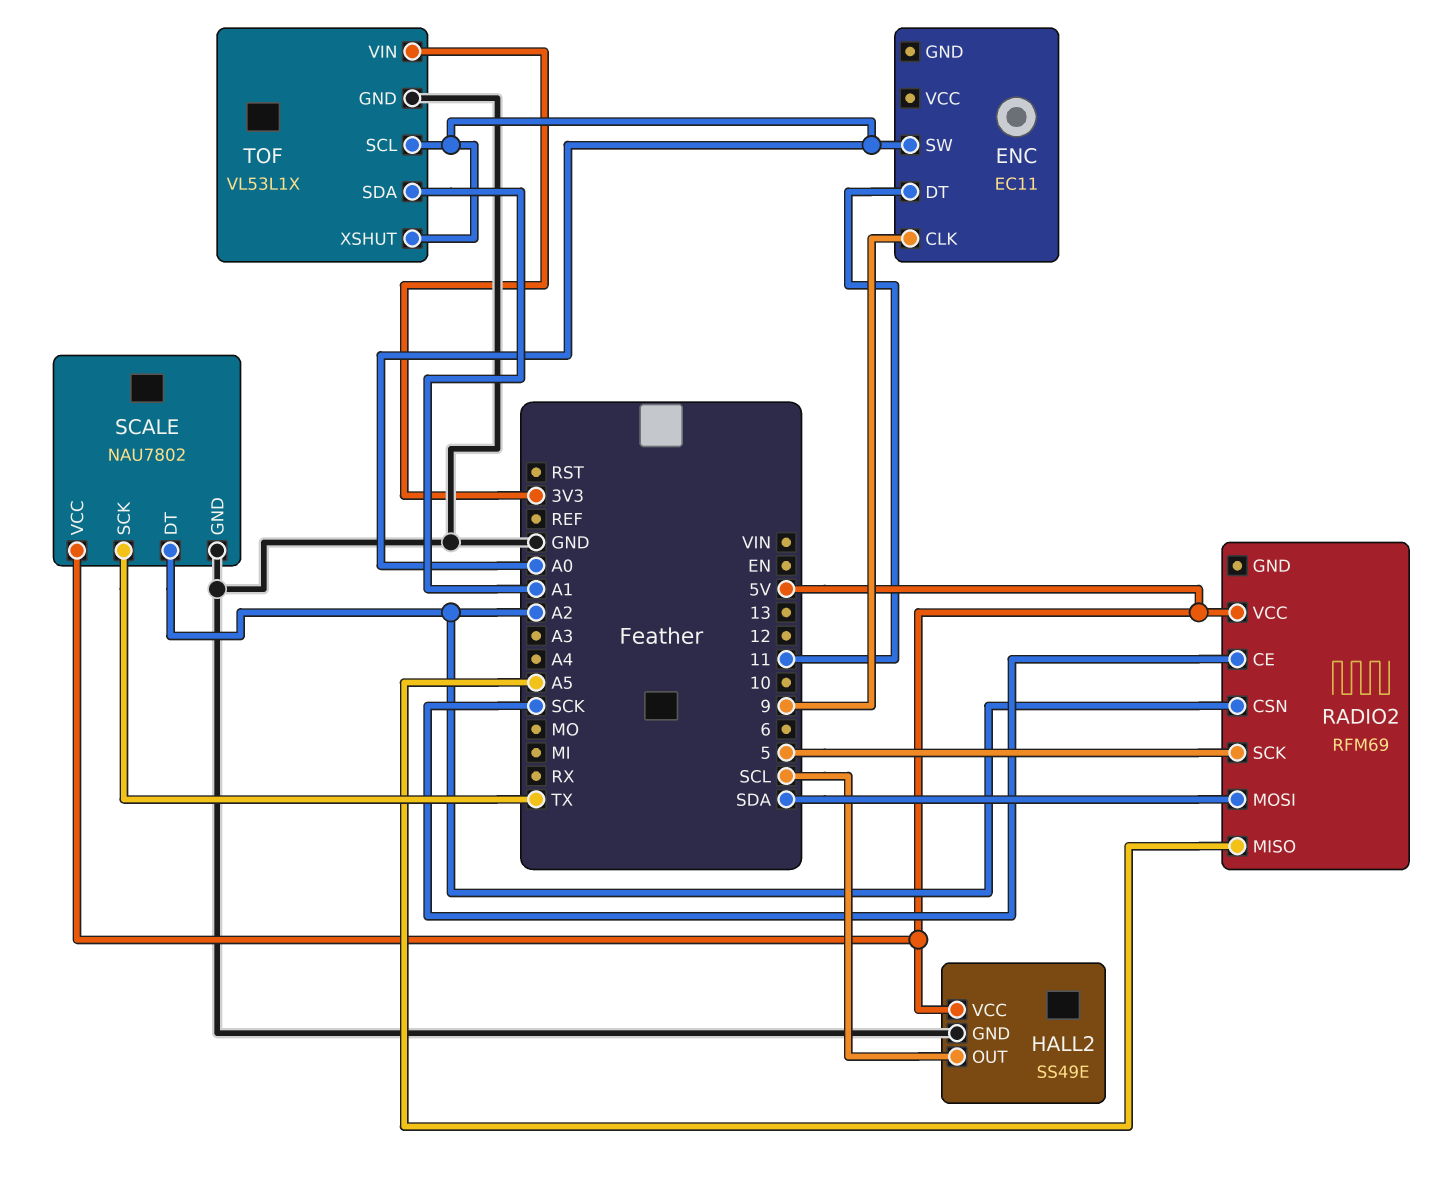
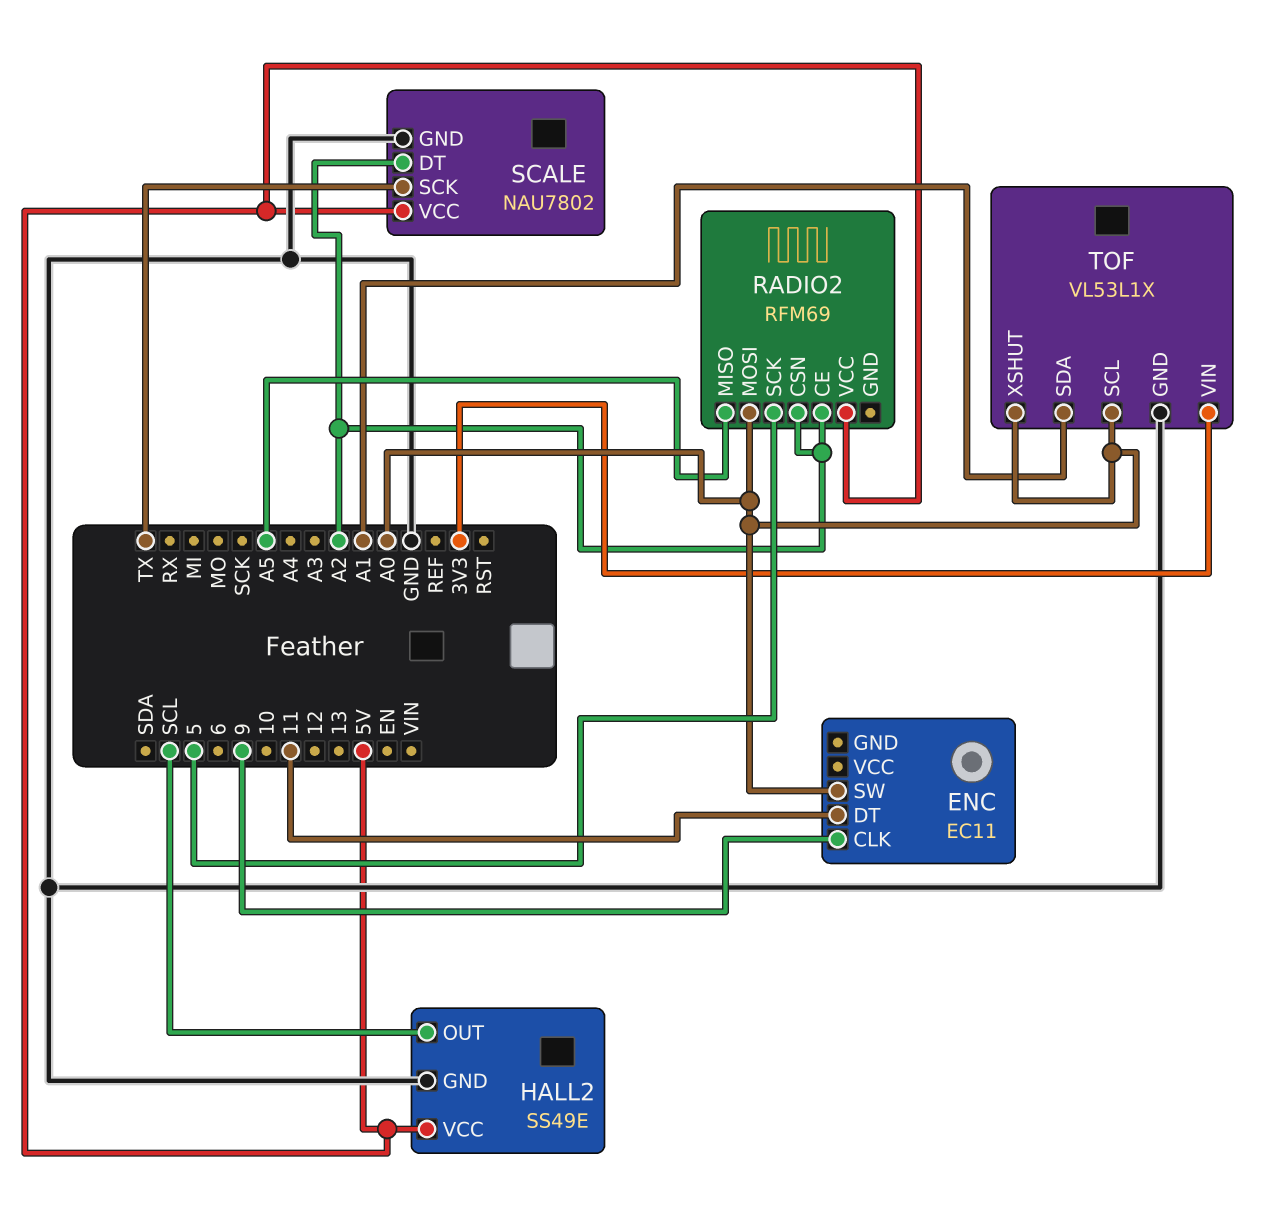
RADIO2 pin CE: SCK -> A2
RADIO2 pin MOSI: SDA -> A0

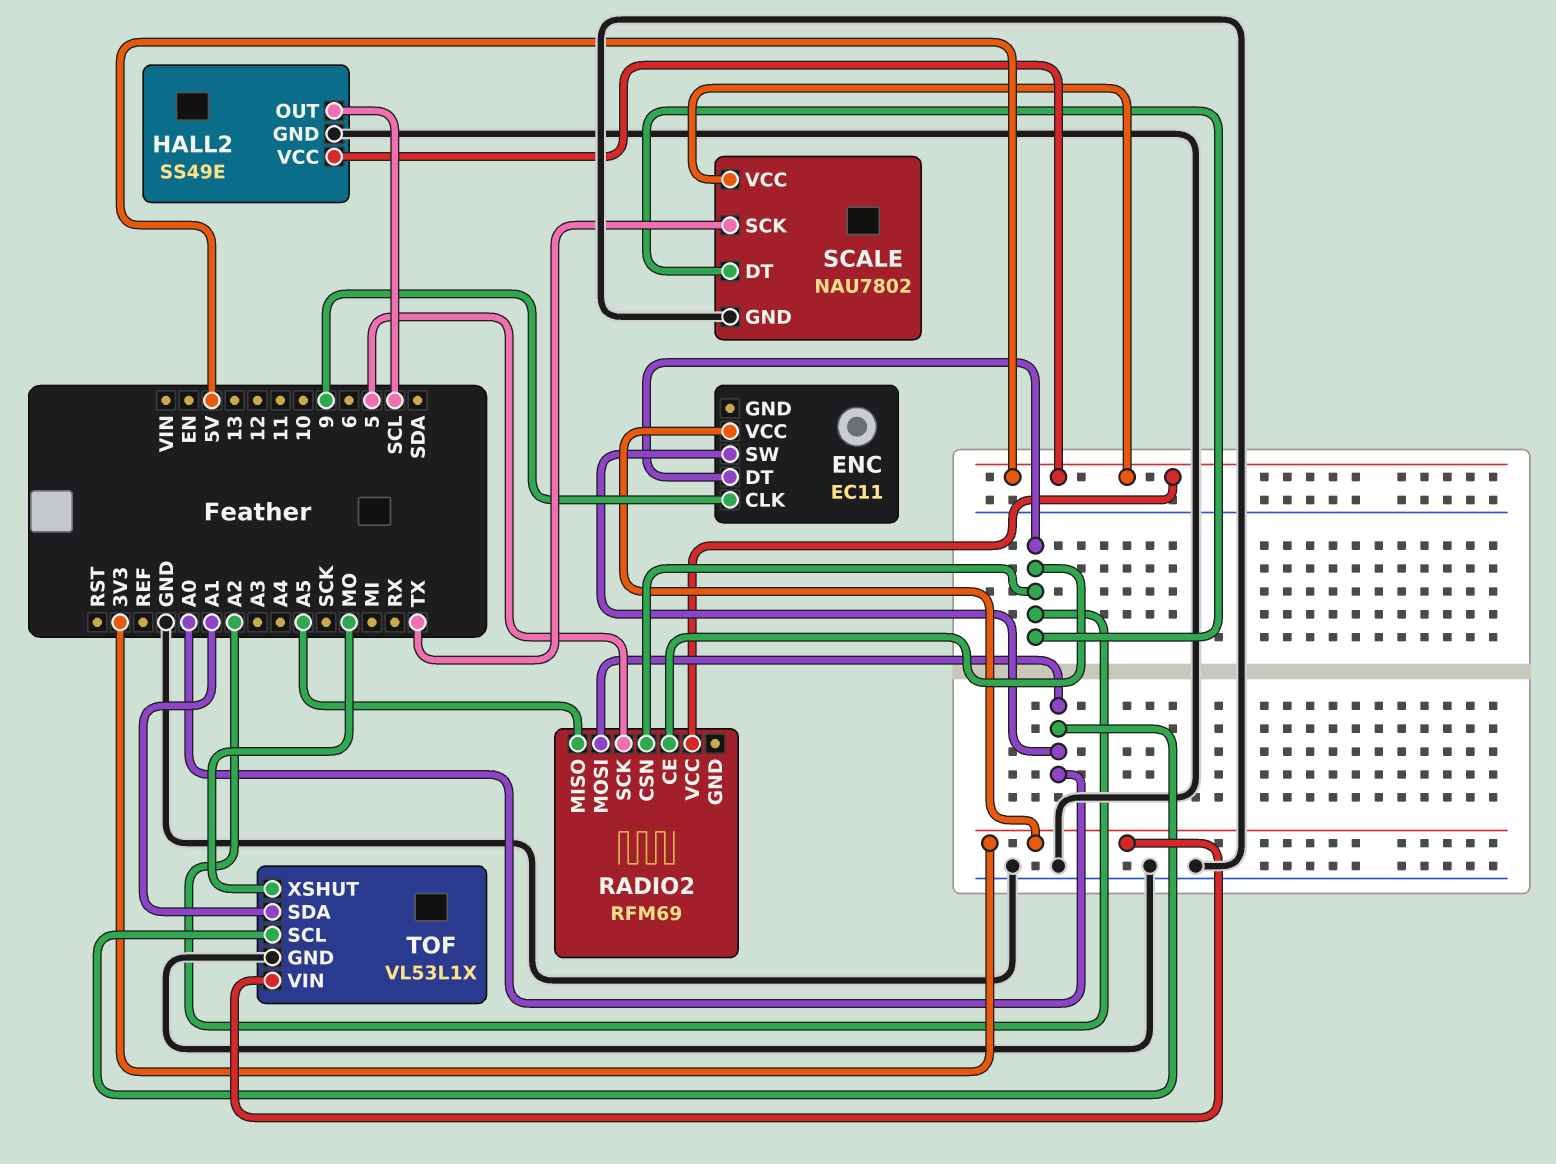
ENC pin DT: 11 -> A2
ENC pin VCC: none -> 3V3
TOF pin XSHUT: A0 -> MO

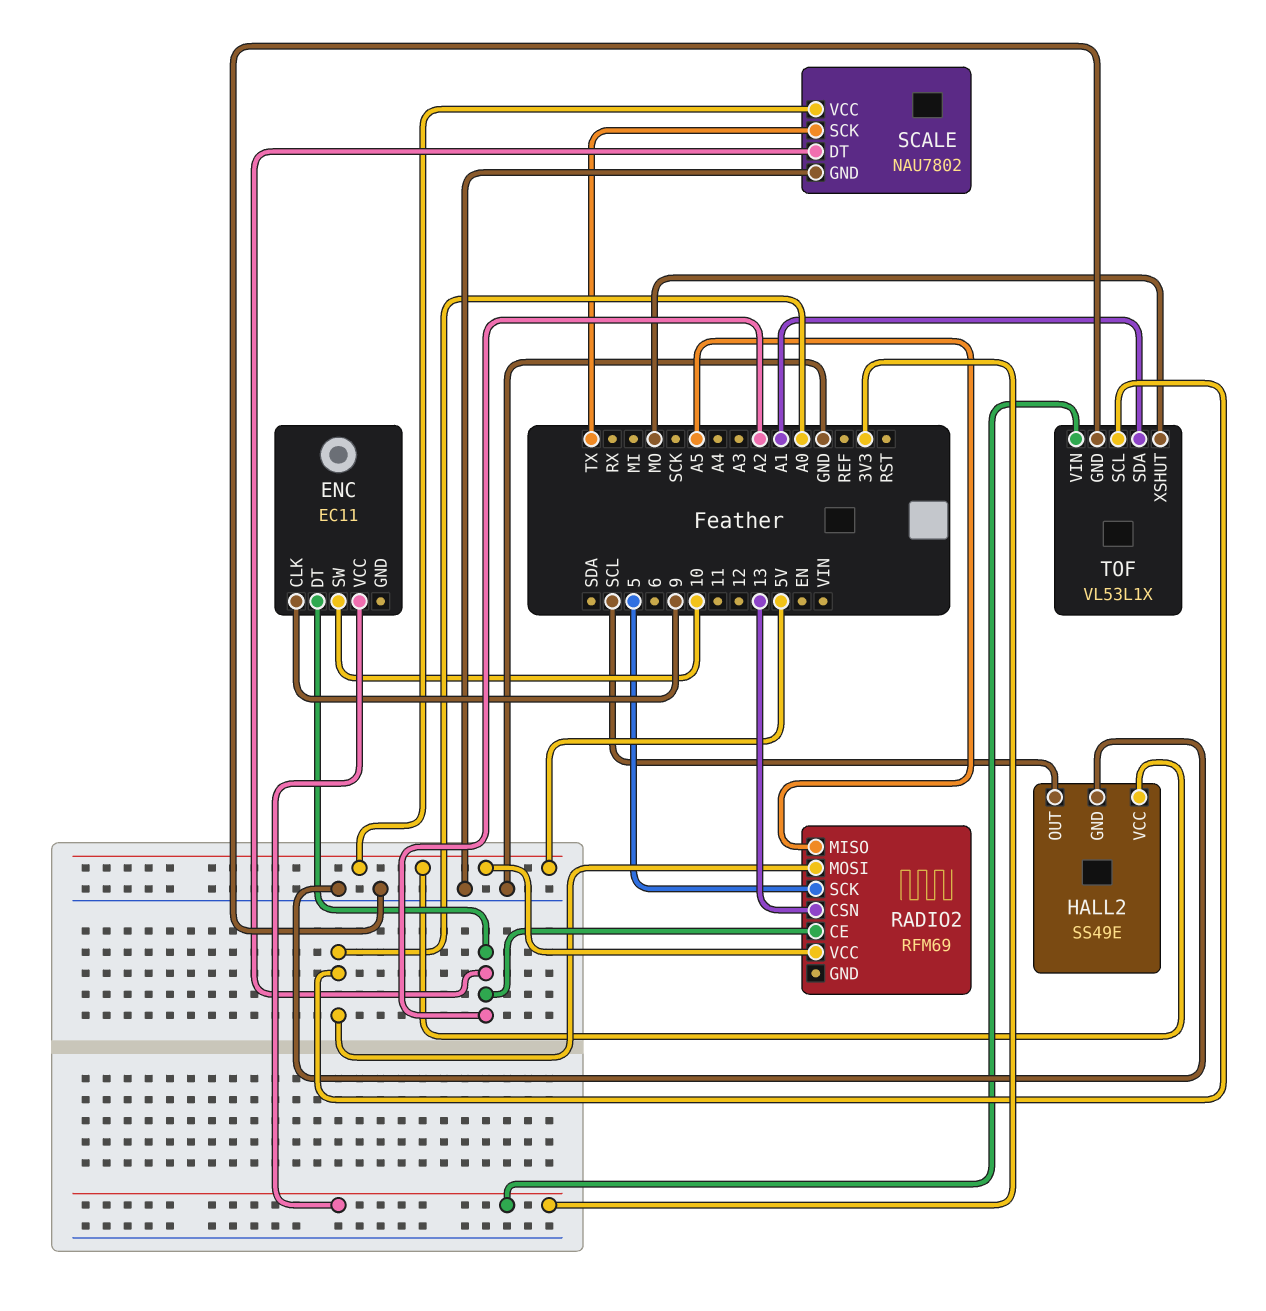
ENC pin SW: A0 -> 10
RADIO2 pin CSN: A2 -> 13

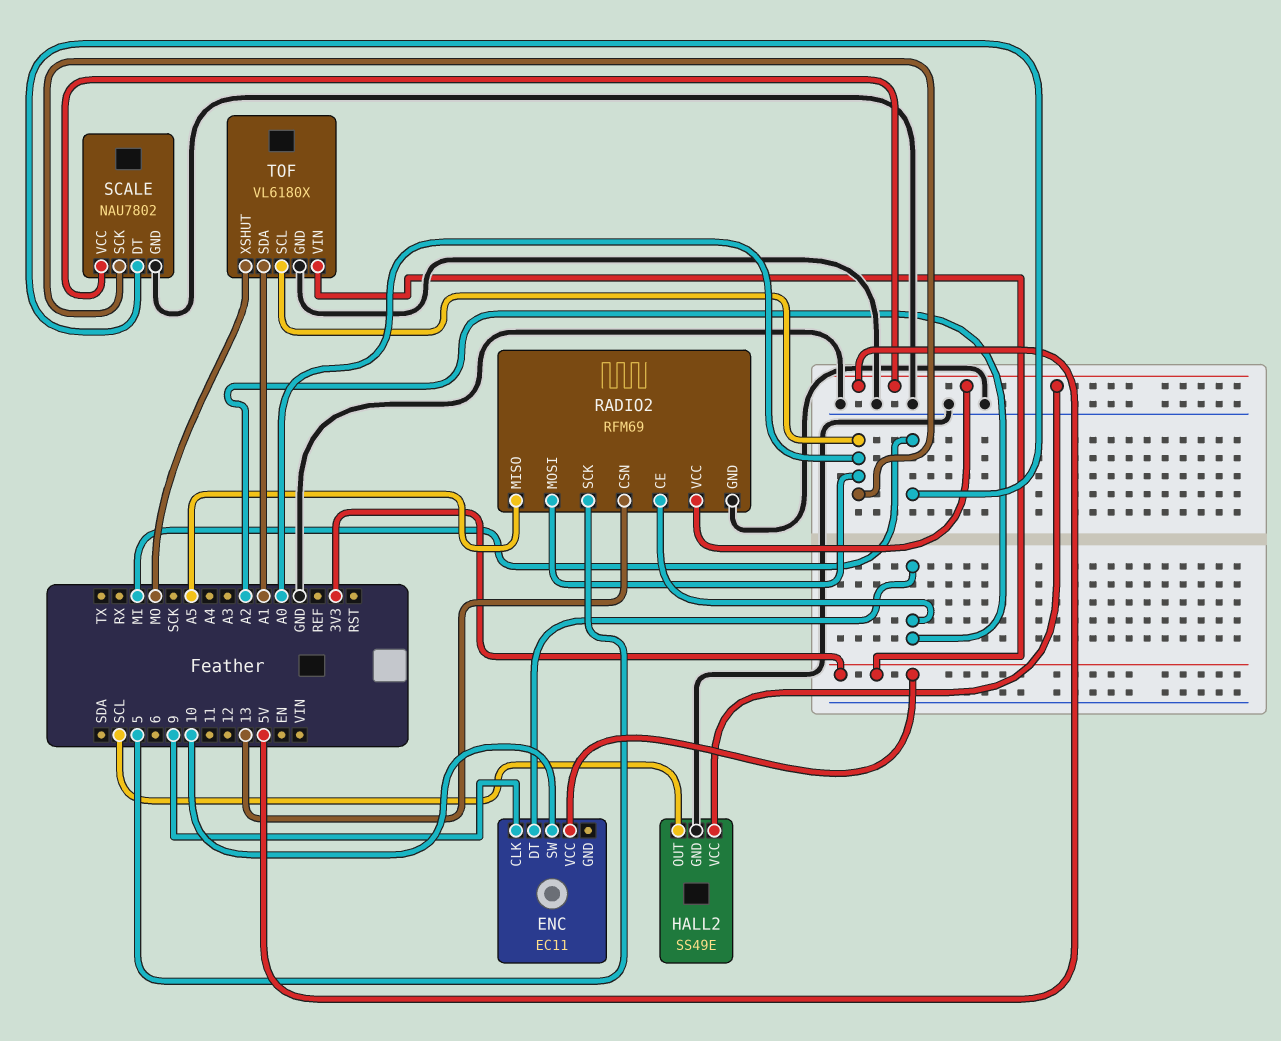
RADIO2 pin GND: none -> GND
SCALE pin DT: A2 -> MI
SCALE pin SCK: TX -> A0
TOF: VL53L1X -> VL6180X

